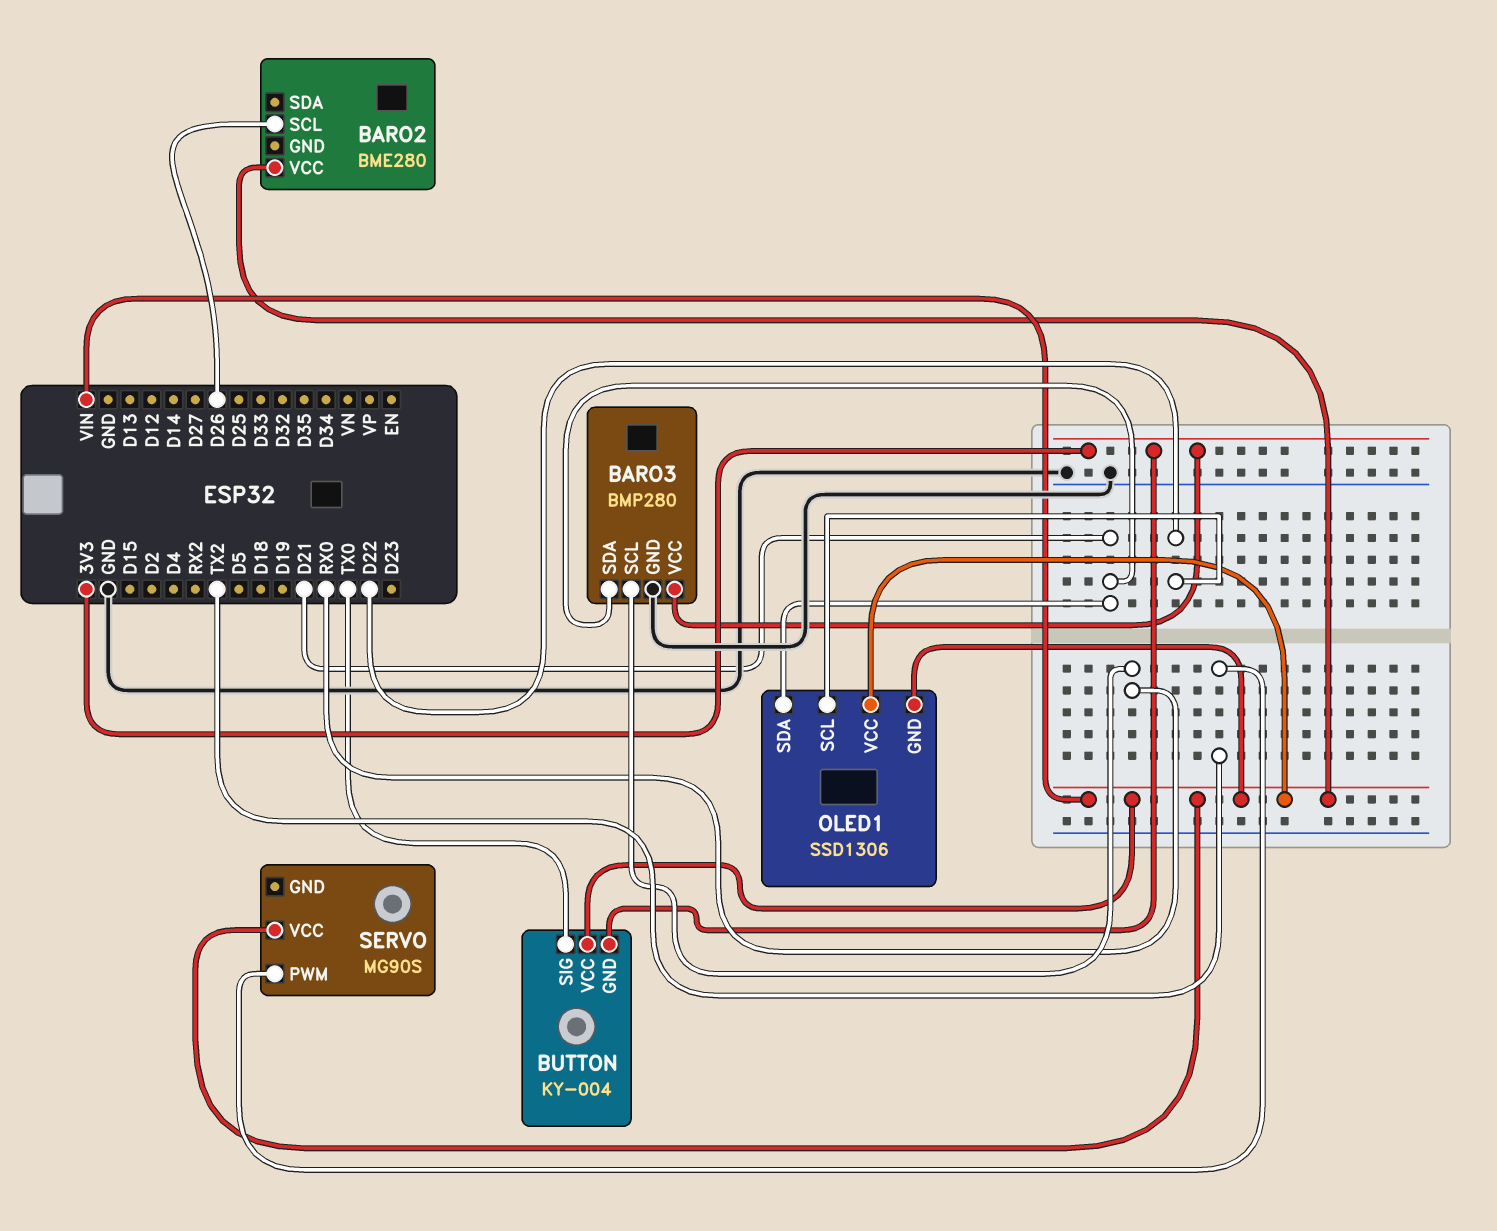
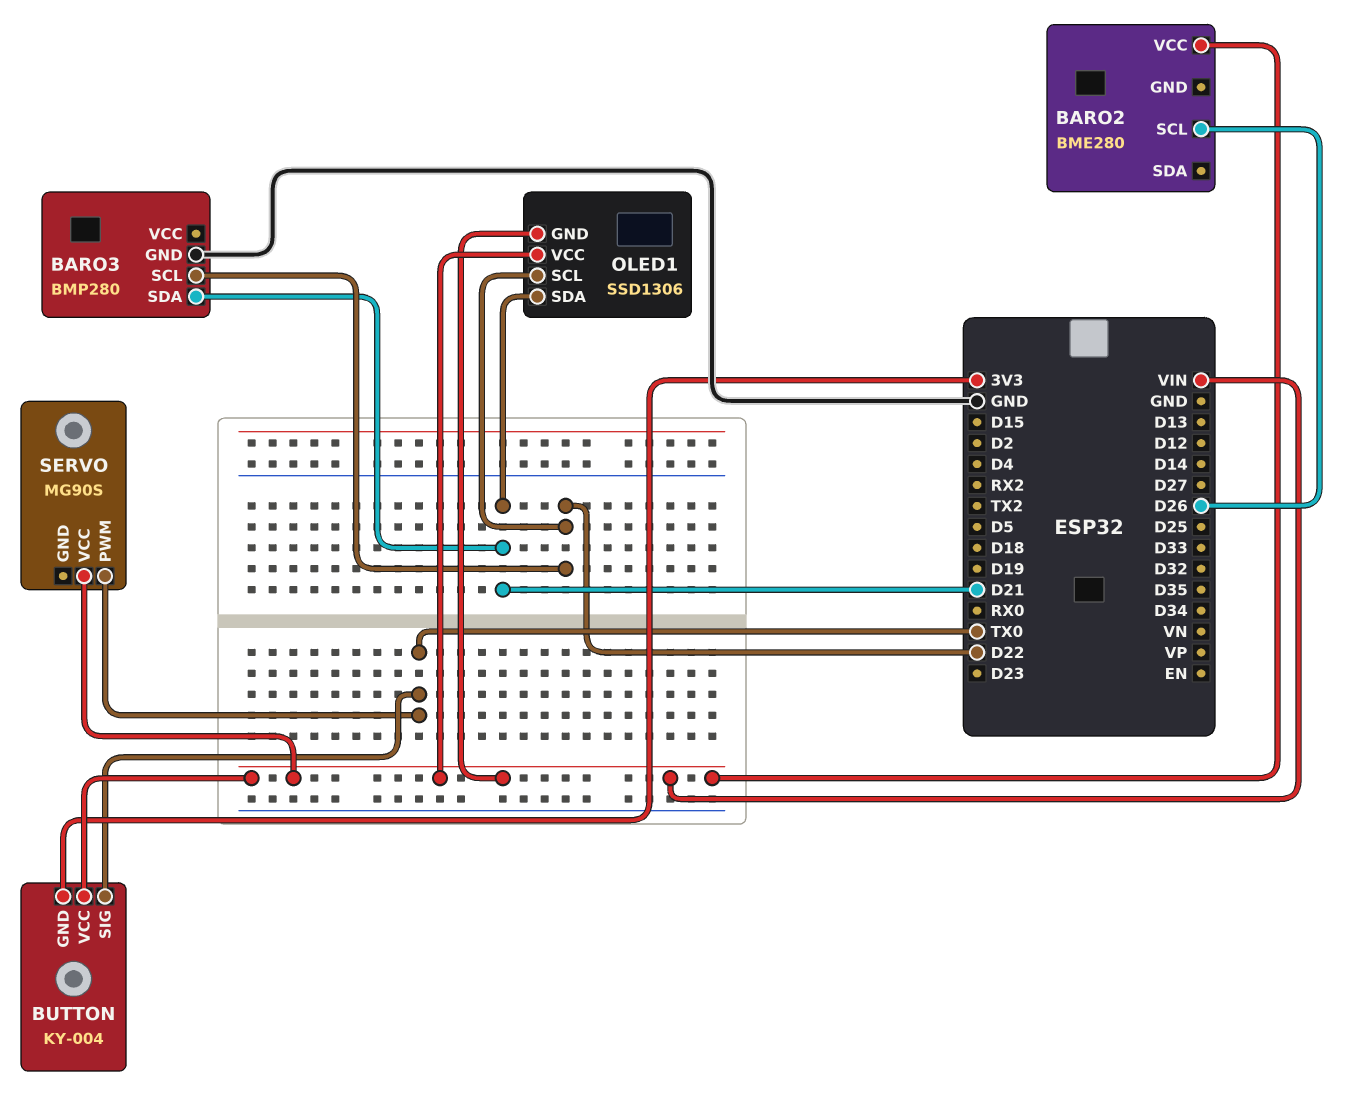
BARO3 pin SCL: RX0 -> D22
BARO3 pin VCC: 3V3 -> none
SERVO pin PWM: TX2 -> TX0

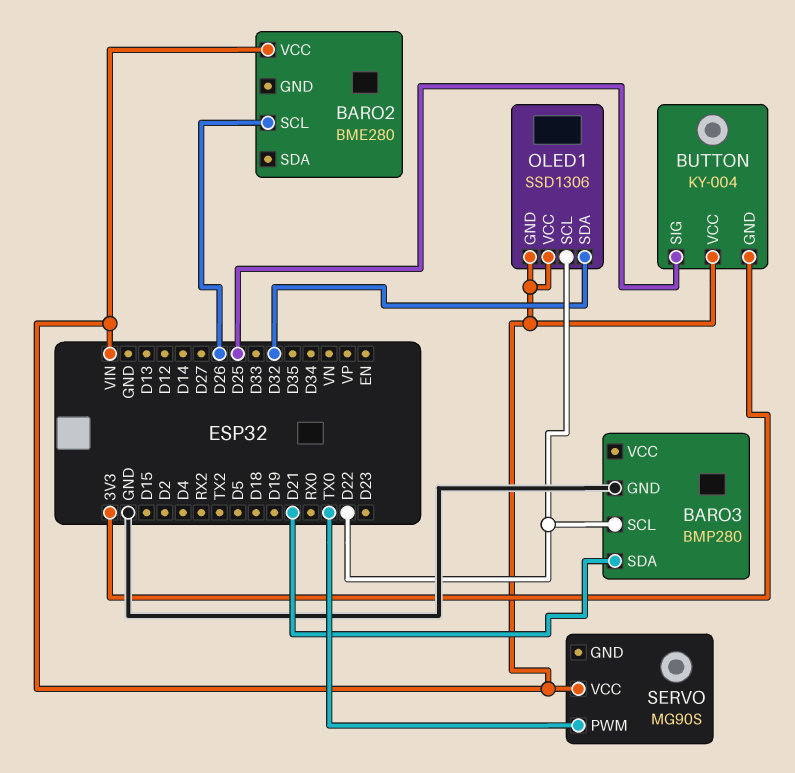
BUTTON pin SIG: TX0 -> D25
OLED1 pin SDA: D21 -> D32

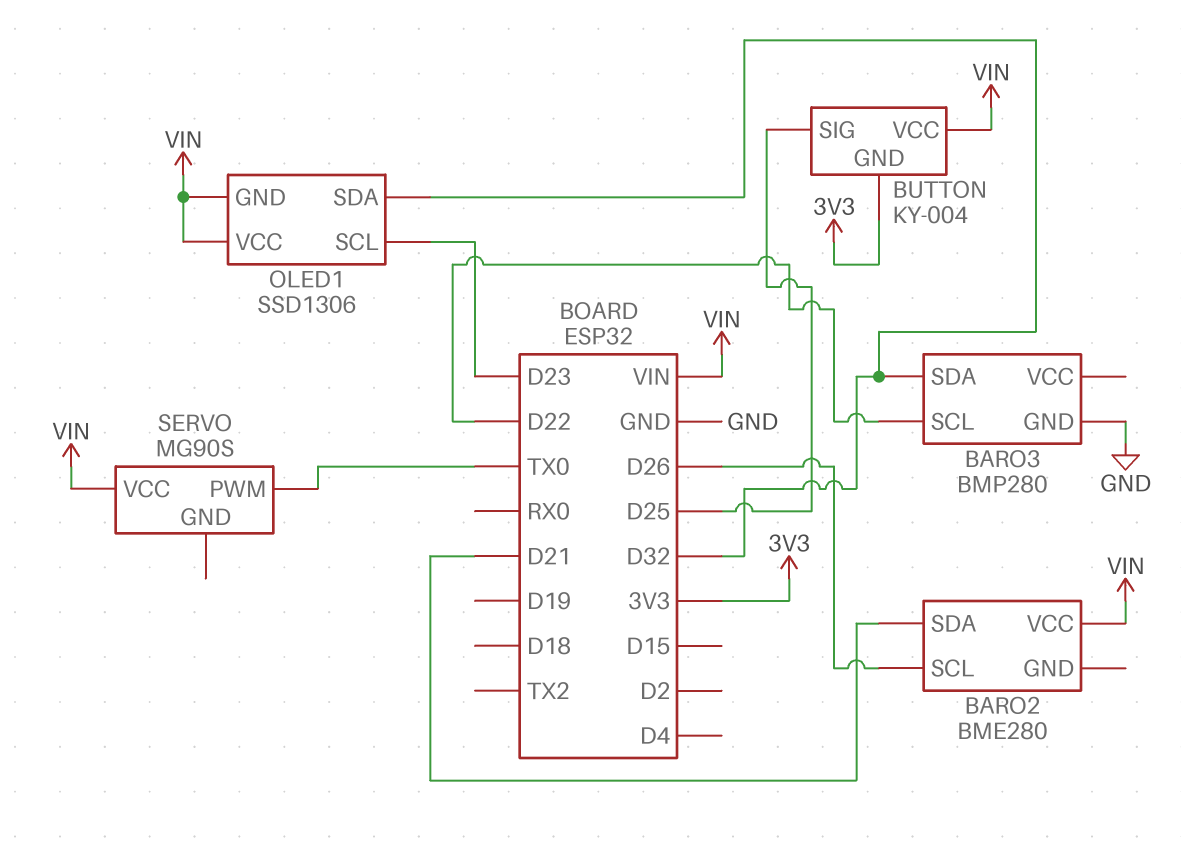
BARO2 pin SDA: none -> D21
BARO3 pin SDA: D21 -> D32
OLED1 pin SCL: D22 -> D23

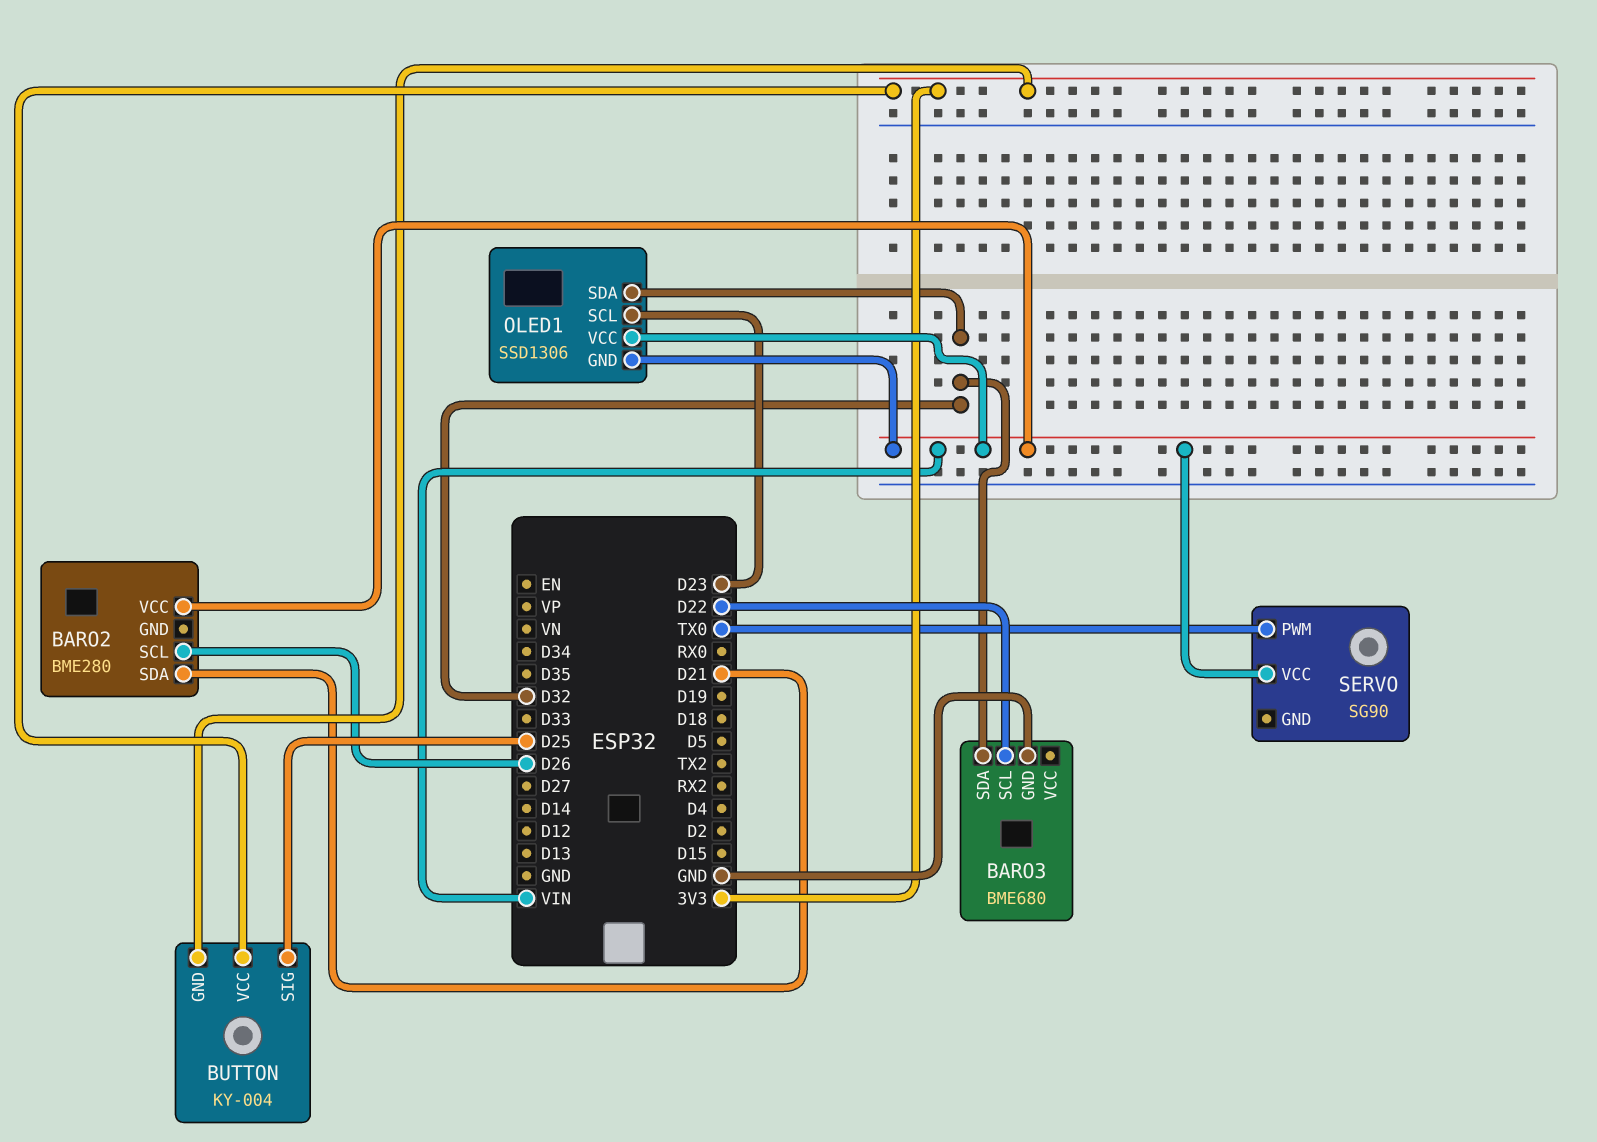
BARO3: BMP280 -> BME680
BUTTON pin VCC: VIN -> 3V3
SERVO: MG90S -> SG90

